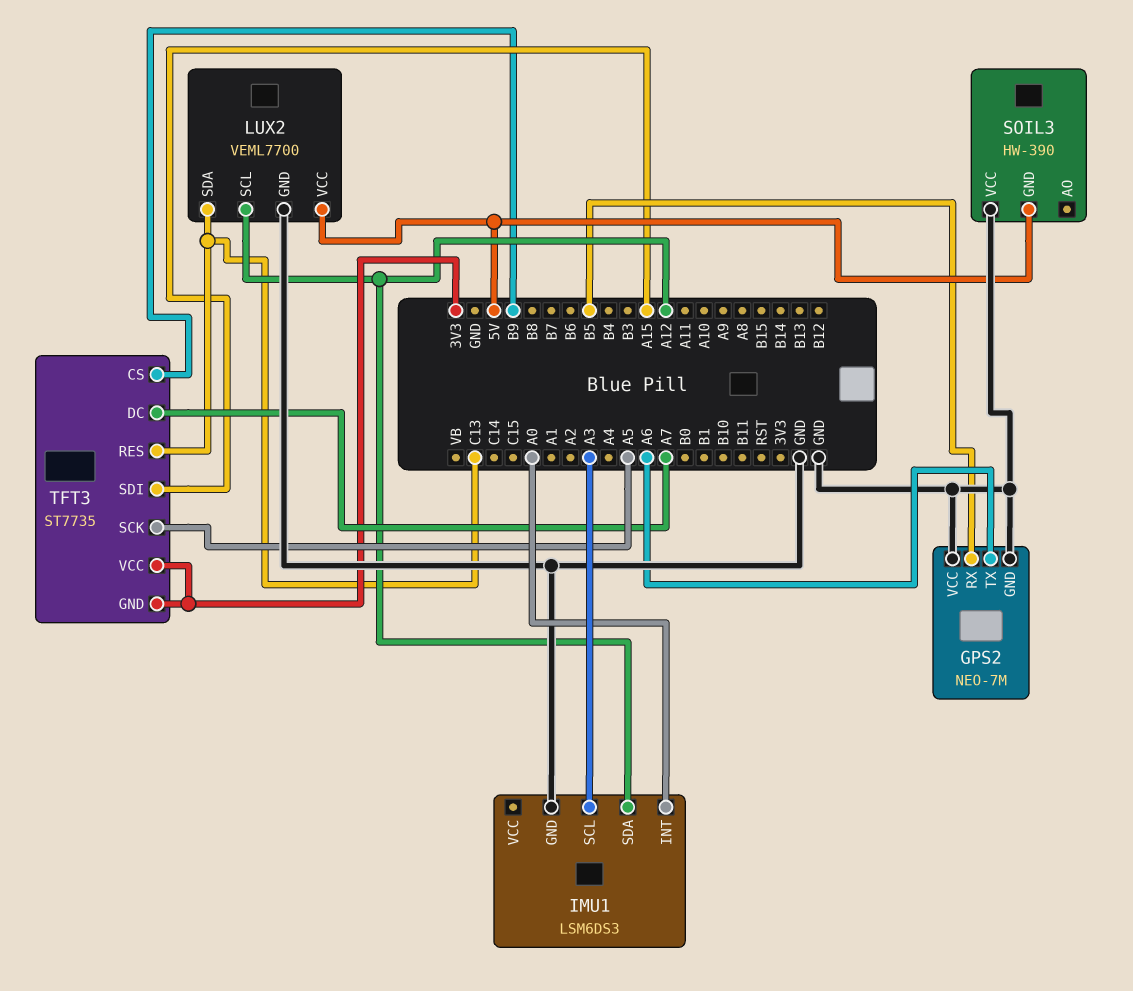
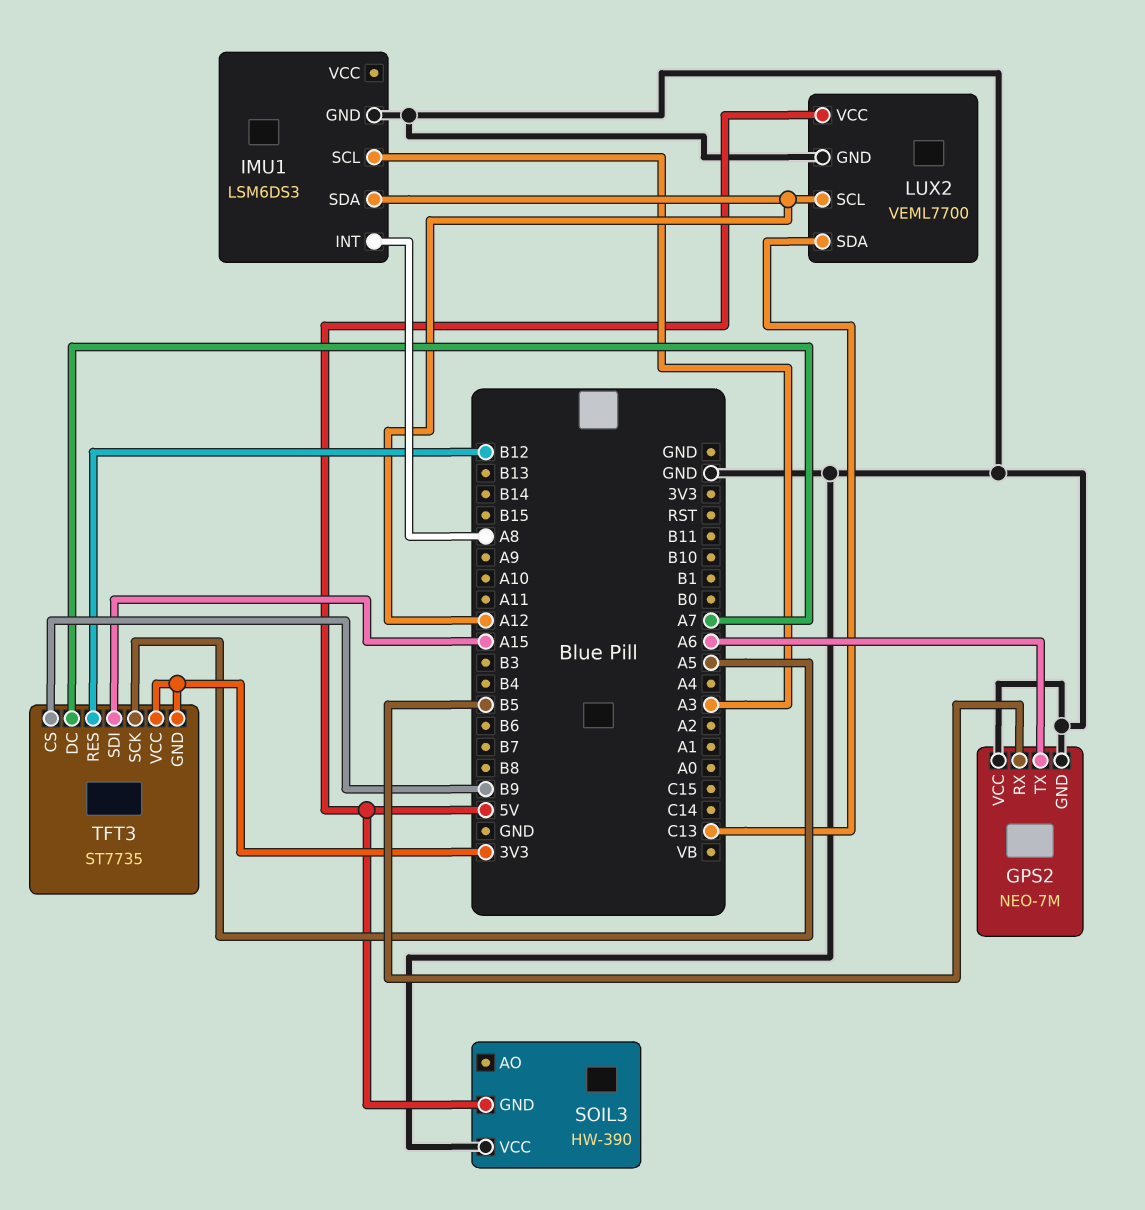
IMU1 pin INT: A0 -> A8
TFT3 pin RES: C13 -> B12

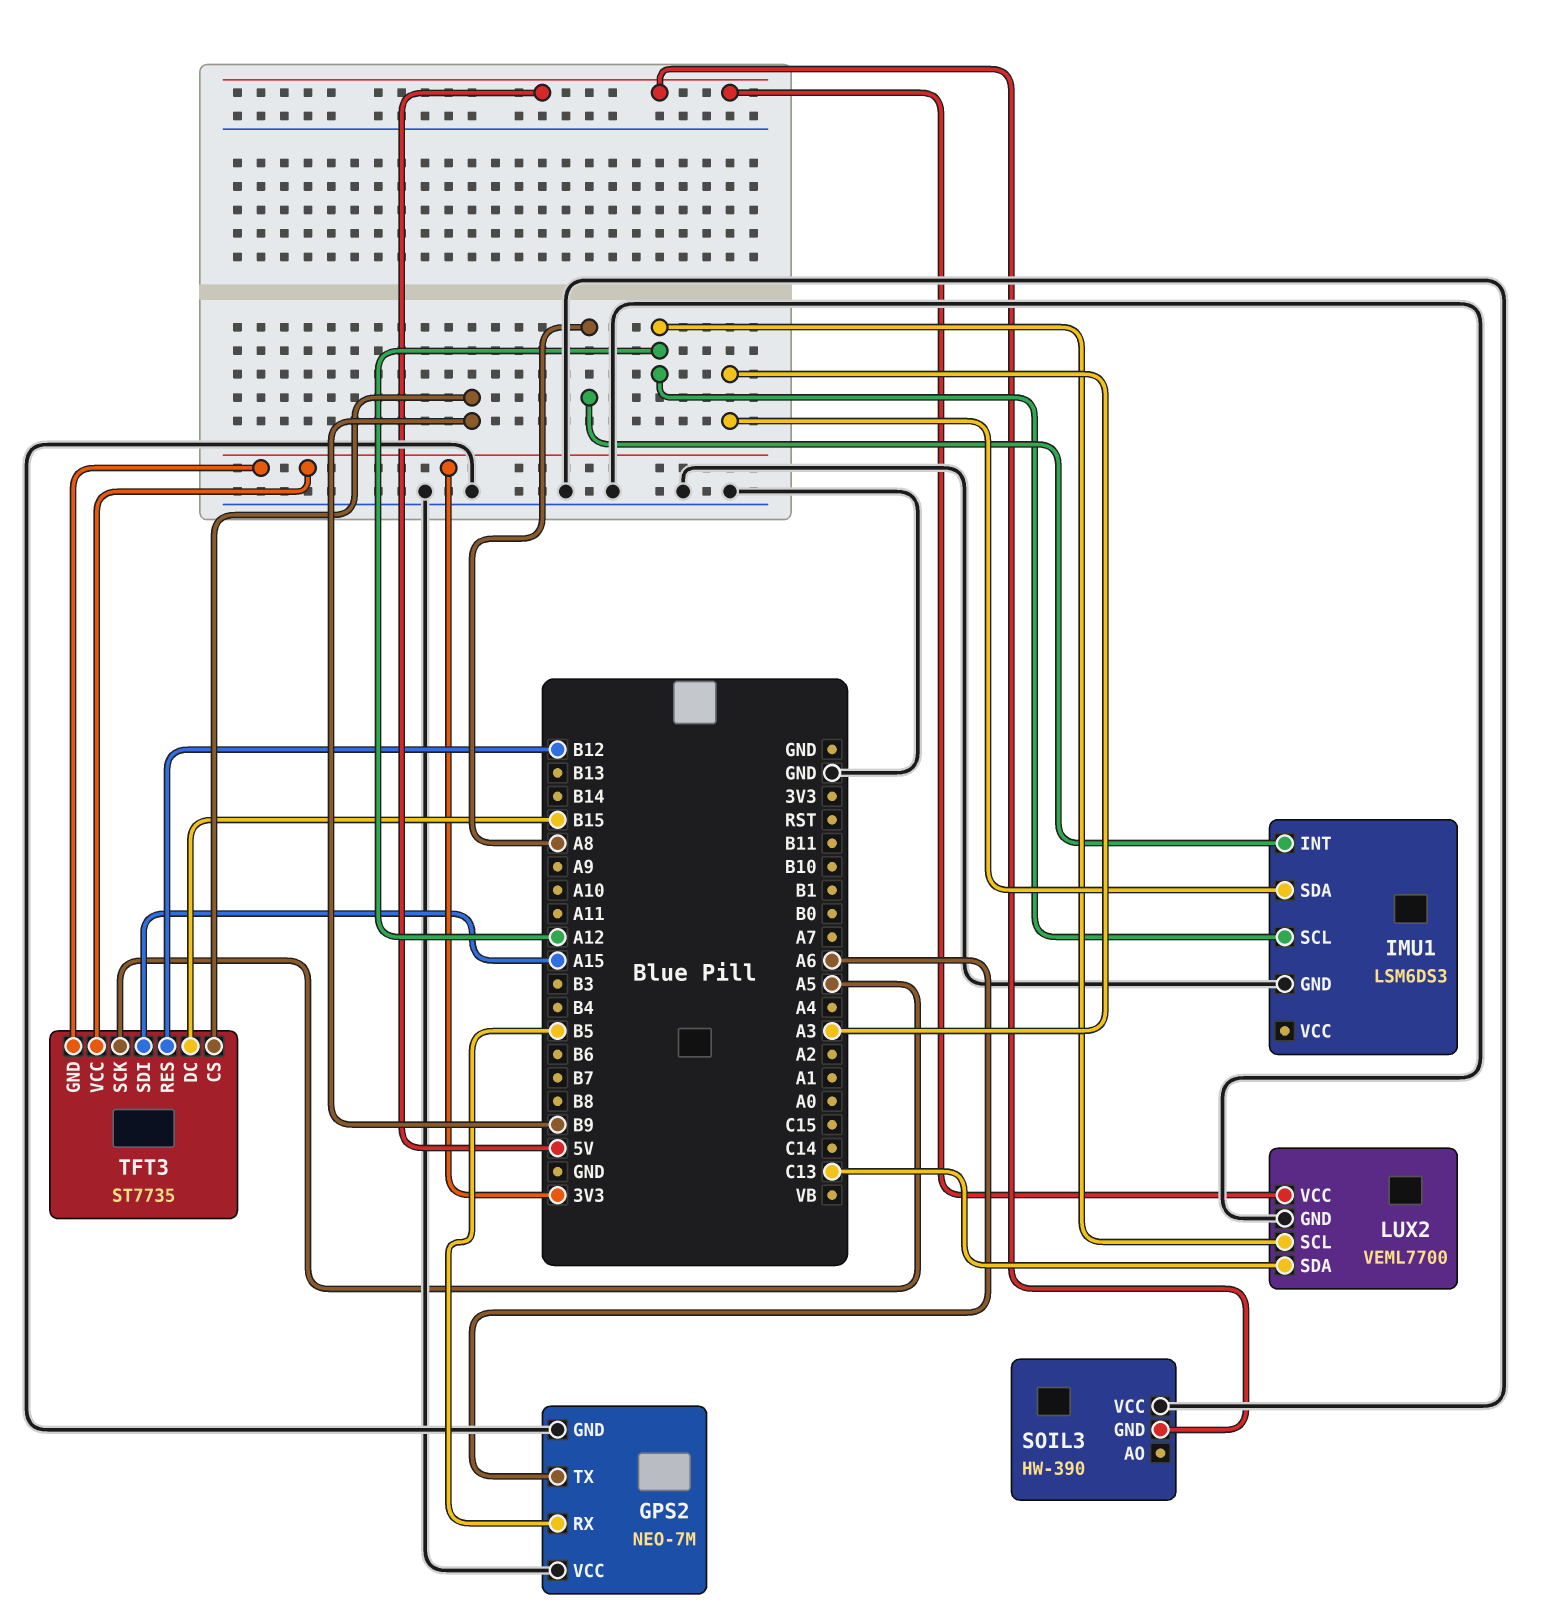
IMU1 pin SCL: A3 -> A12
IMU1 pin SDA: A12 -> A3
TFT3 pin DC: A7 -> B15

